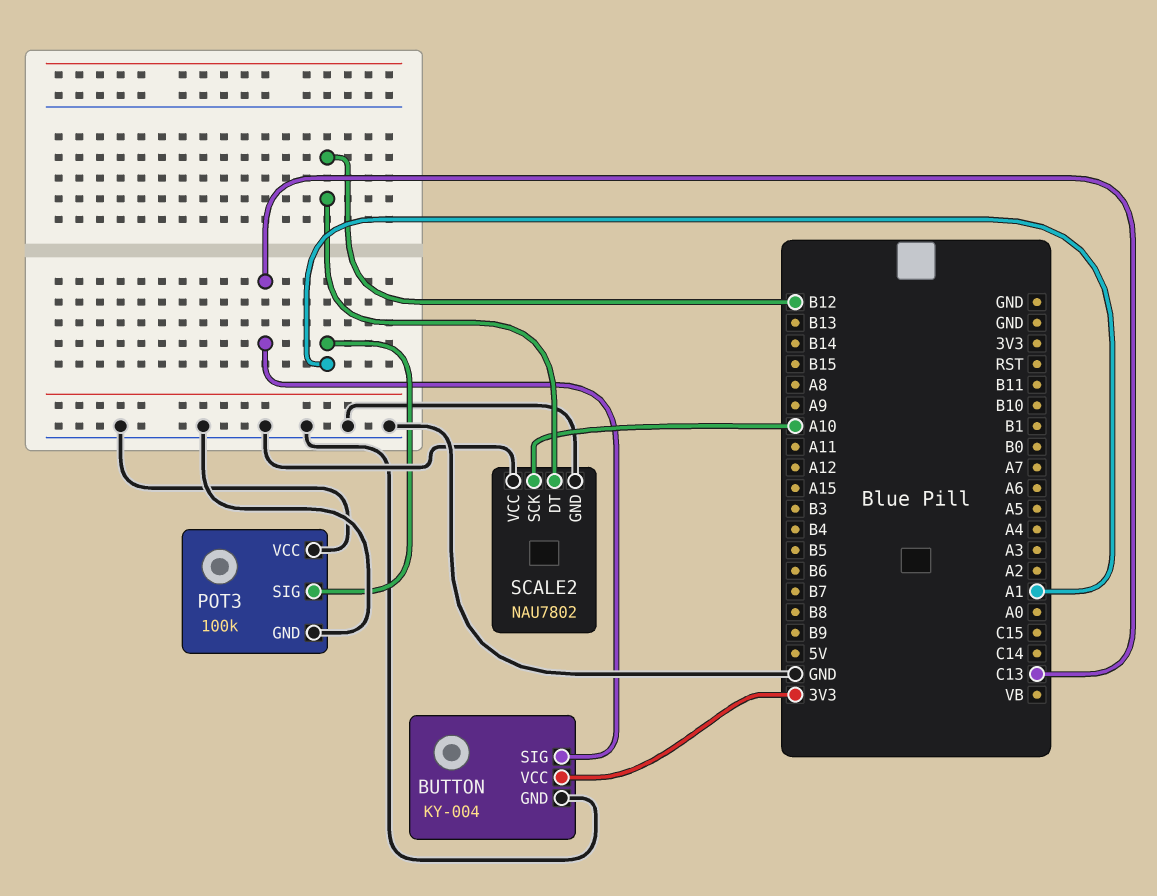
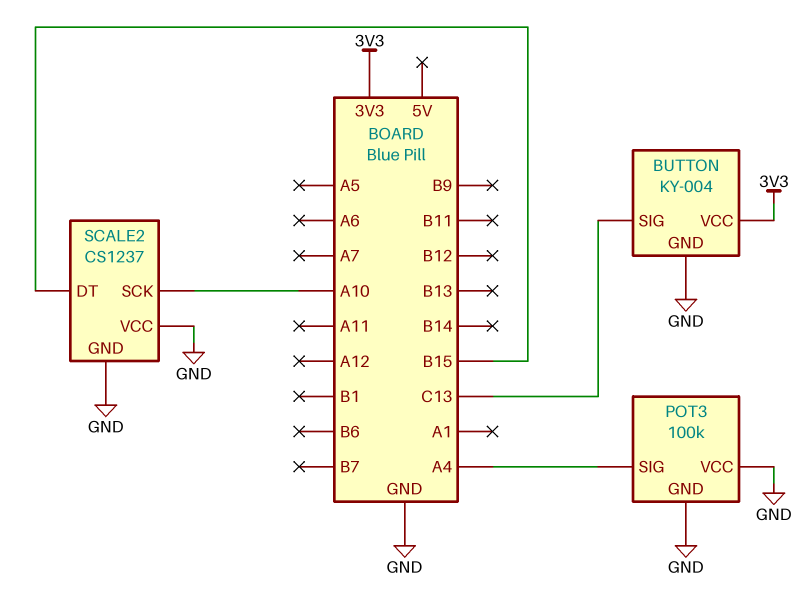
POT3 pin SIG: A1 -> A4
SCALE2: NAU7802 -> CS1237
SCALE2 pin DT: B12 -> B15

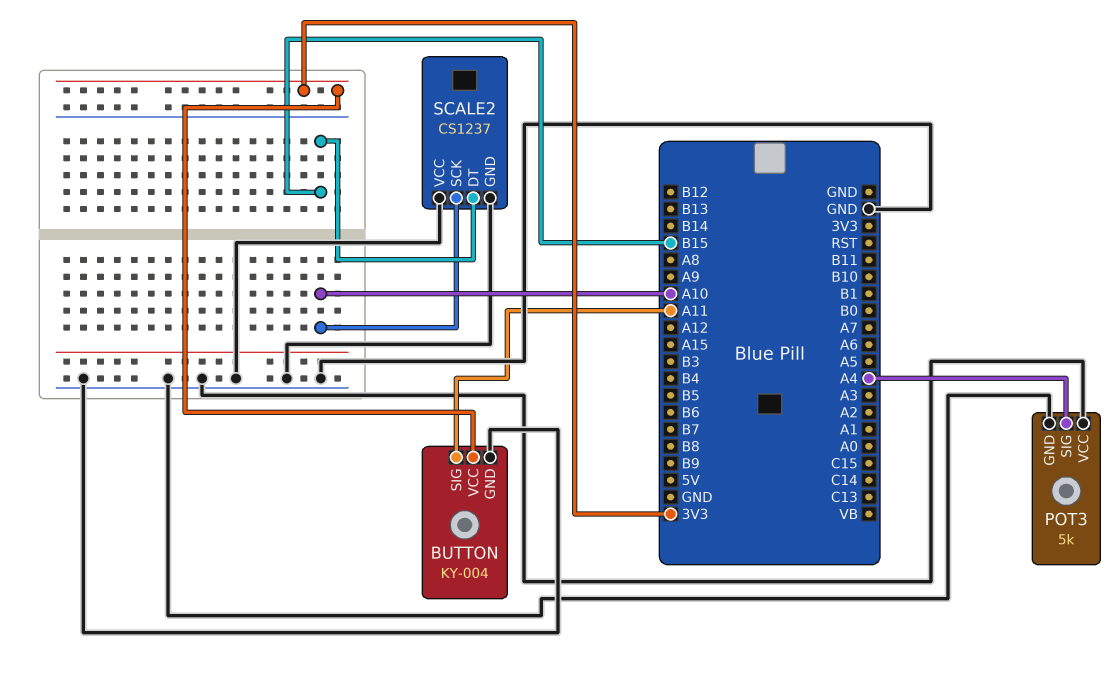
BUTTON pin SIG: C13 -> A11
POT3: 100k -> 5k

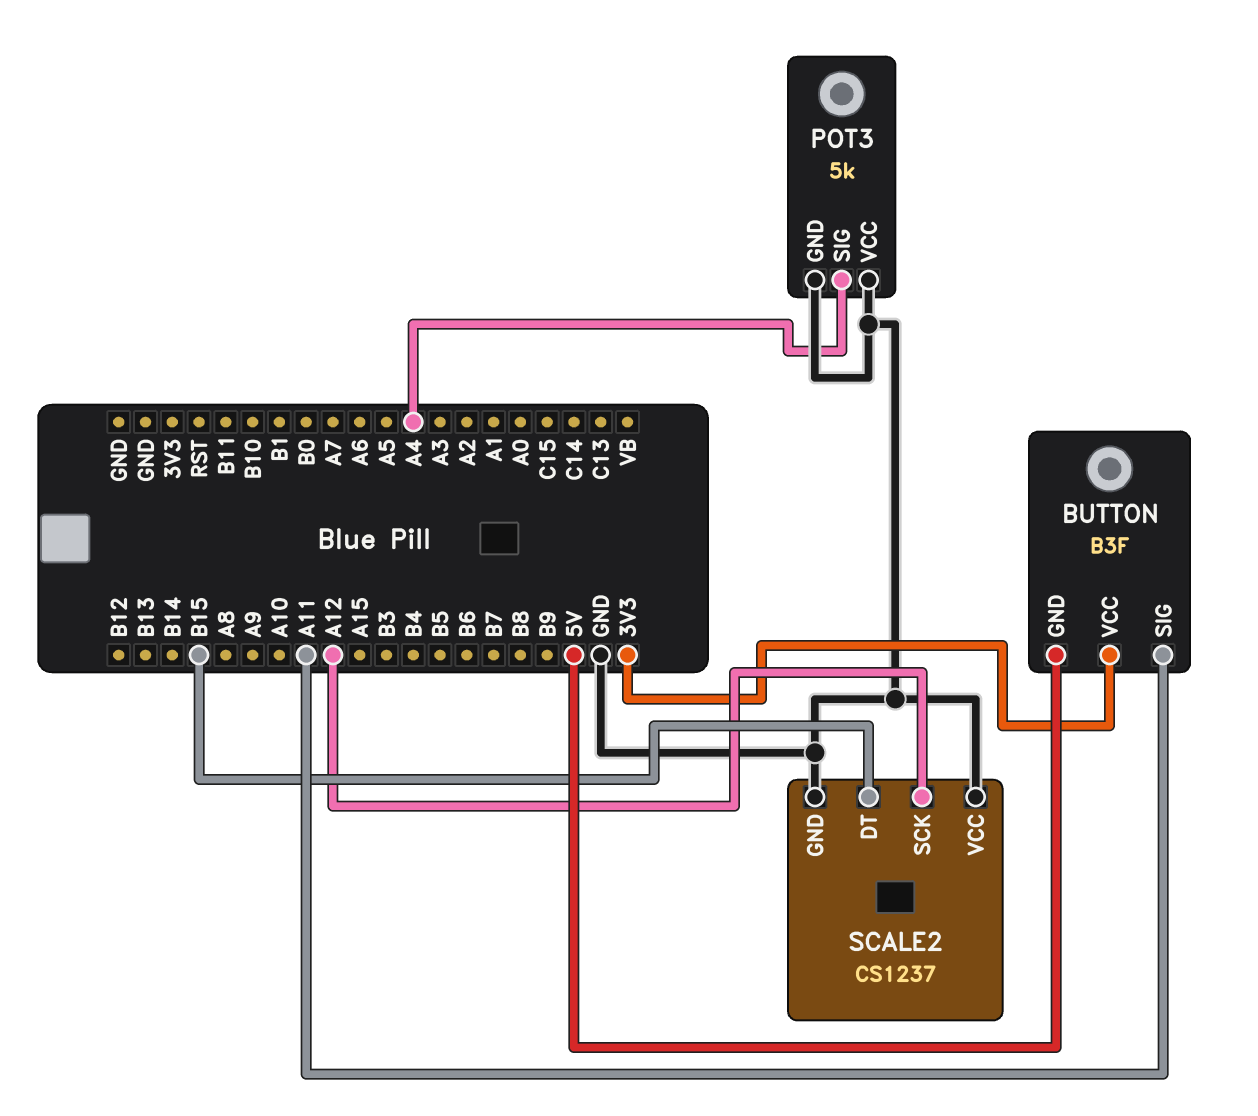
BUTTON: KY-004 -> B3F
BUTTON pin GND: GND -> 5V
SCALE2 pin SCK: A10 -> A12

